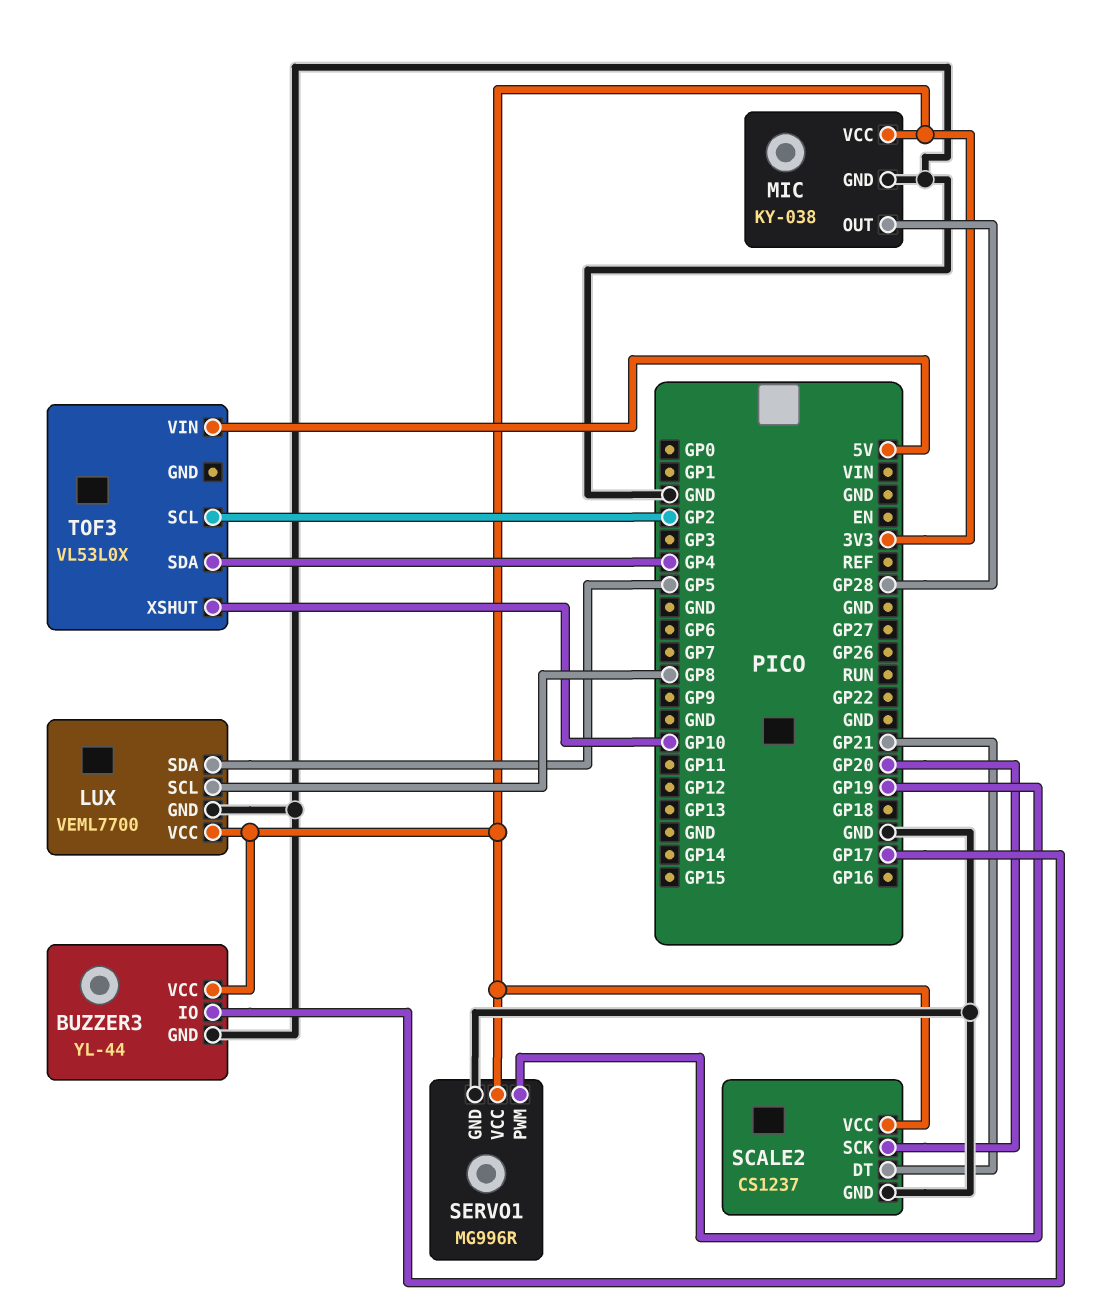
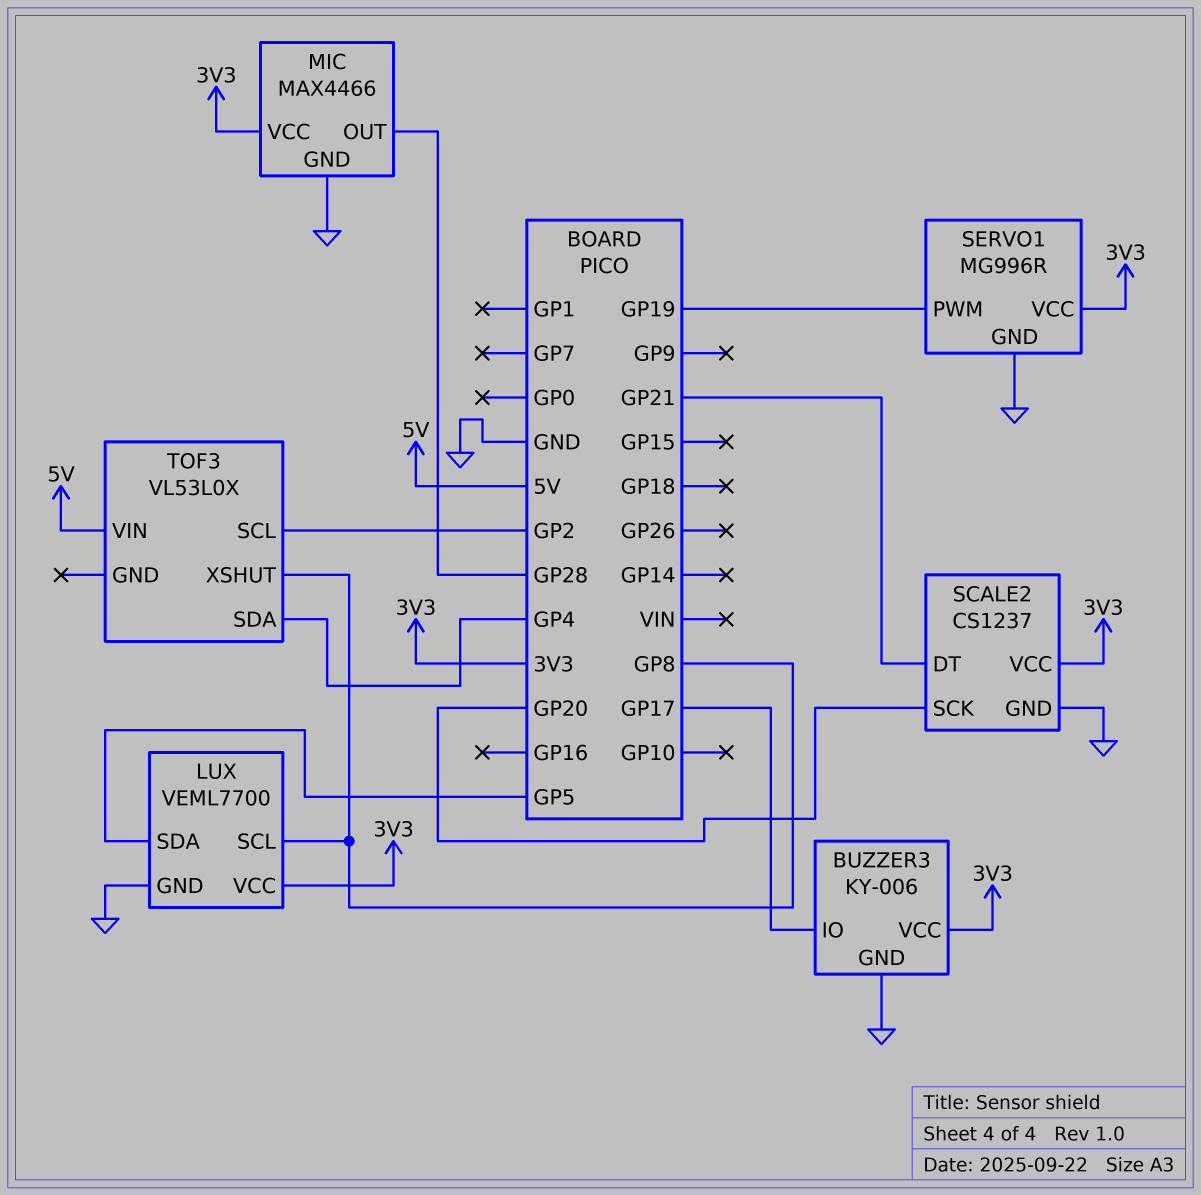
BUZZER3: YL-44 -> KY-006
MIC: KY-038 -> MAX4466
TOF3 pin XSHUT: GP10 -> GP8

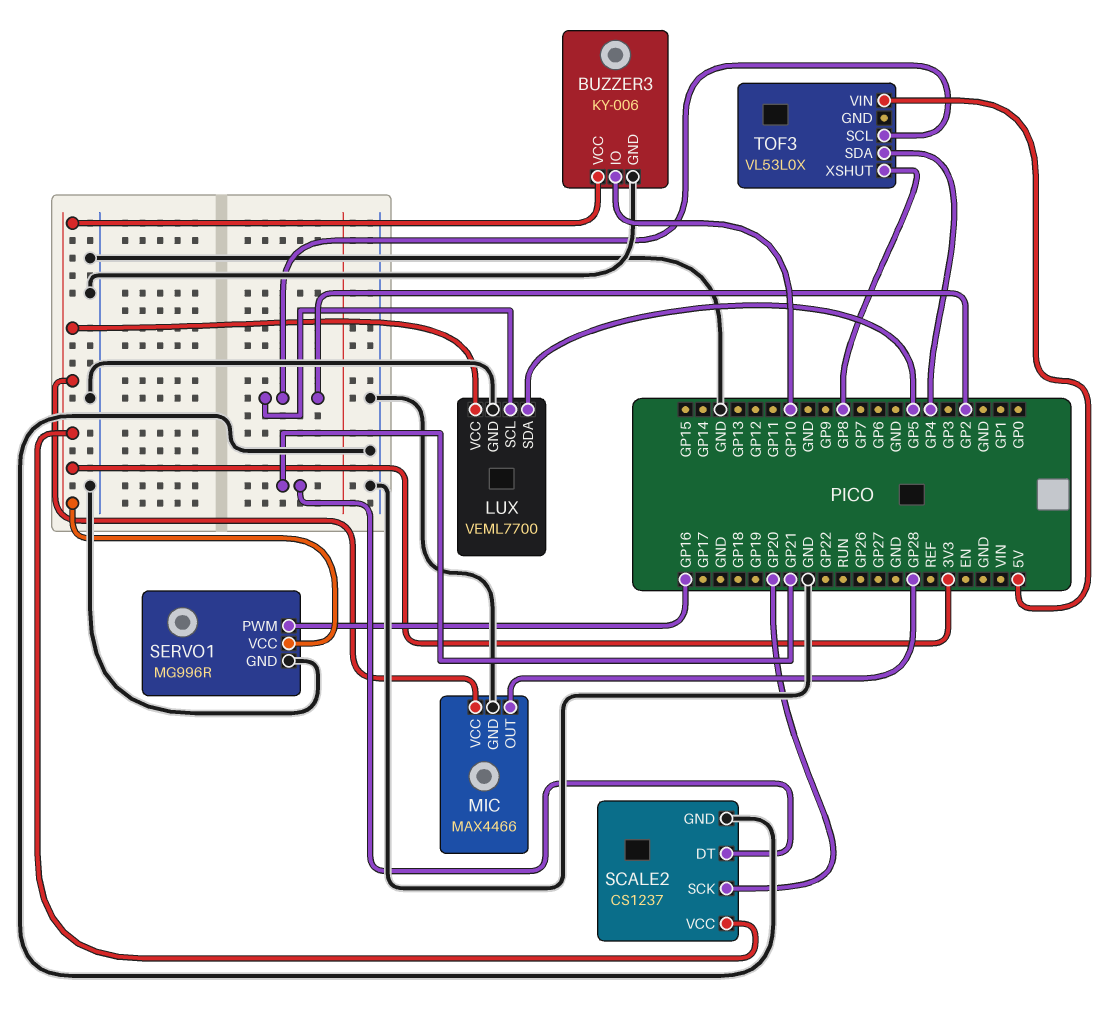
BUZZER3 pin IO: GP17 -> GP10
LUX pin SCL: GP8 -> GP2
SERVO1 pin PWM: GP19 -> GP16

